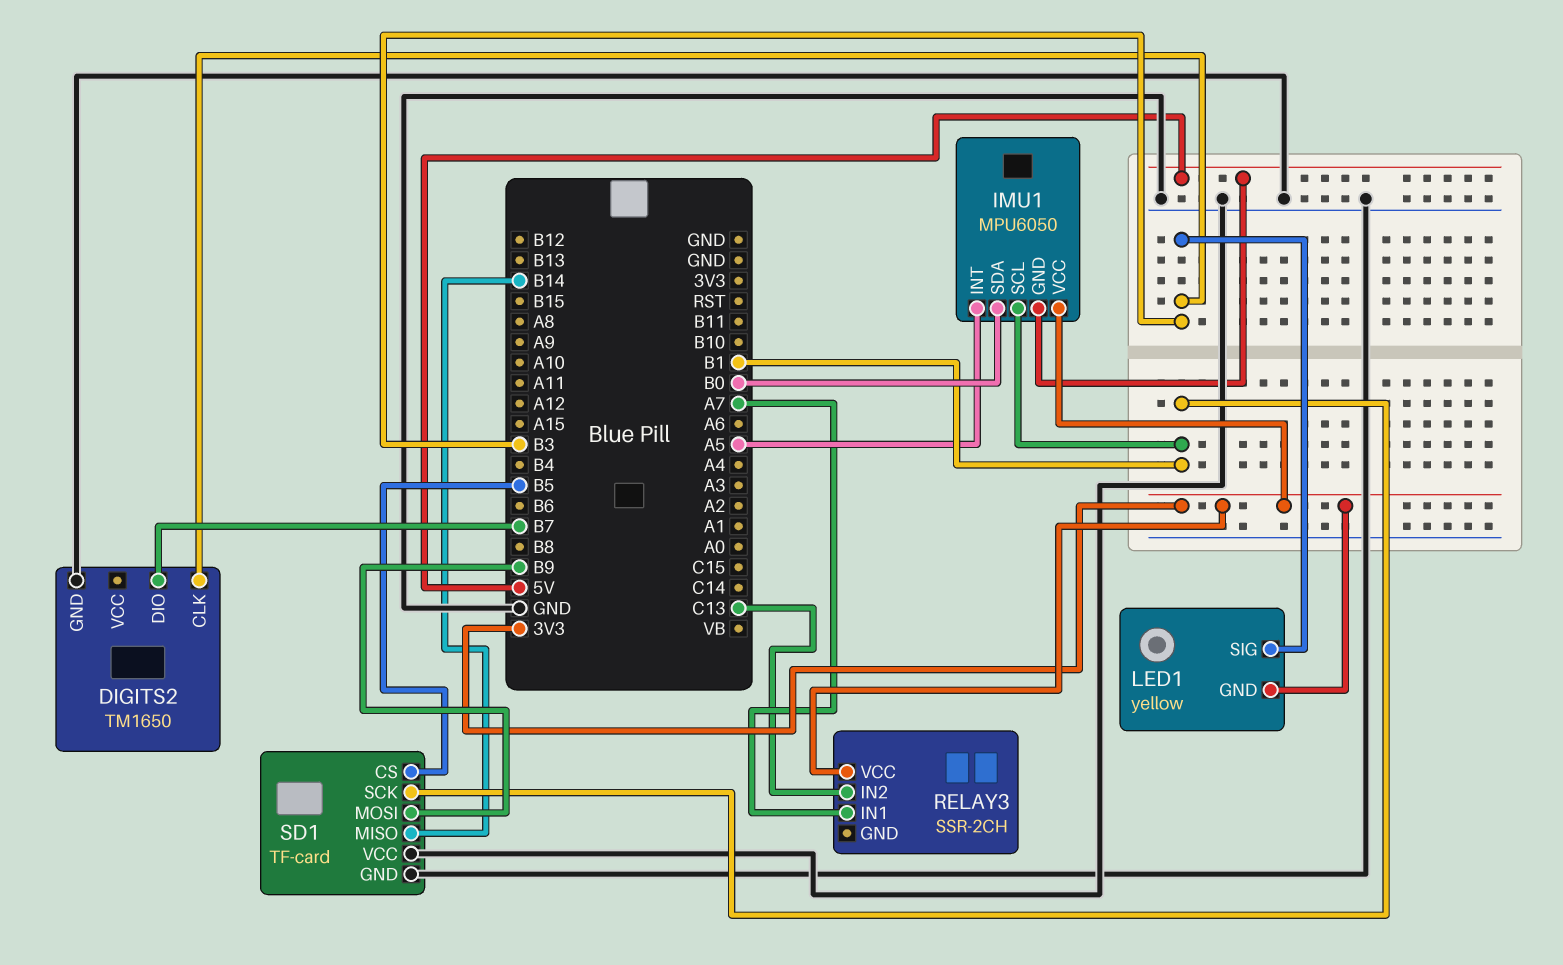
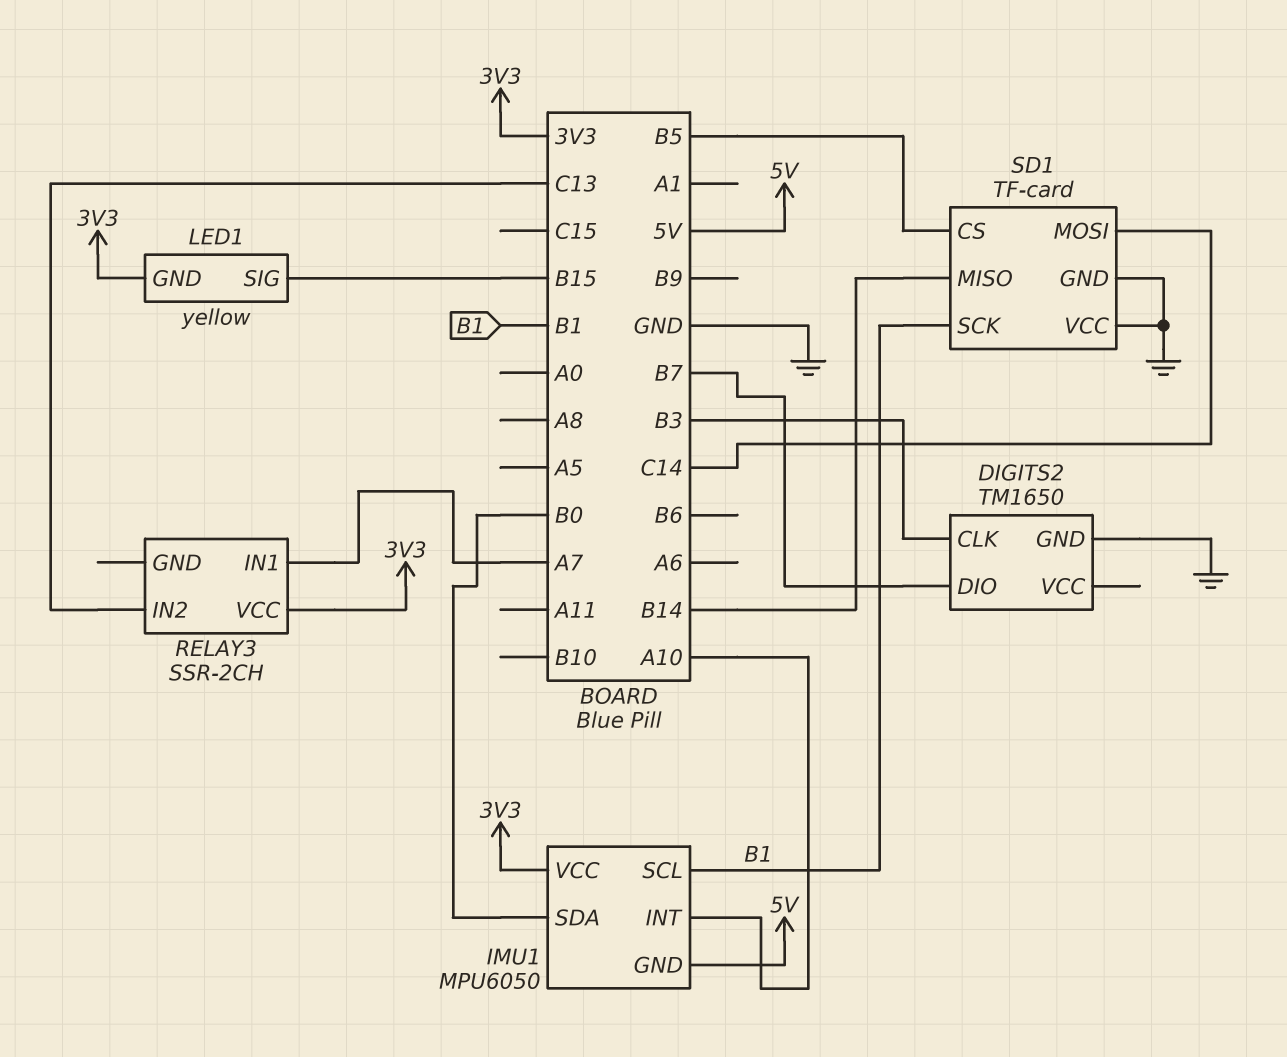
IMU1 pin INT: A5 -> A10
LED1 pin SIG: B3 -> B15
SD1 pin MOSI: B9 -> C14

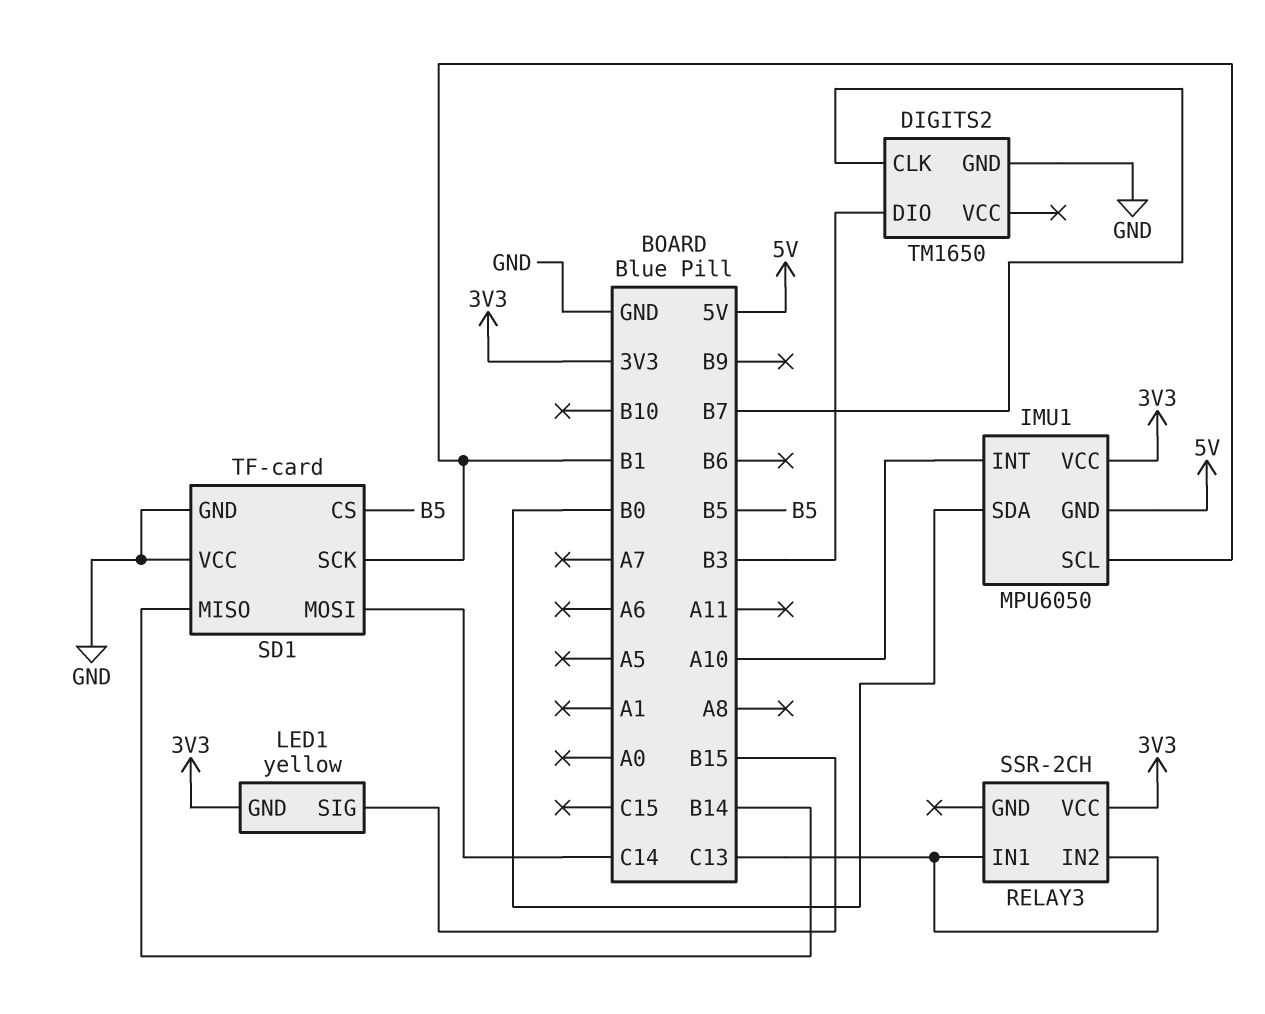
DIGITS2 pin CLK: B3 -> B7
DIGITS2 pin DIO: B7 -> B3
RELAY3 pin IN1: A7 -> C13

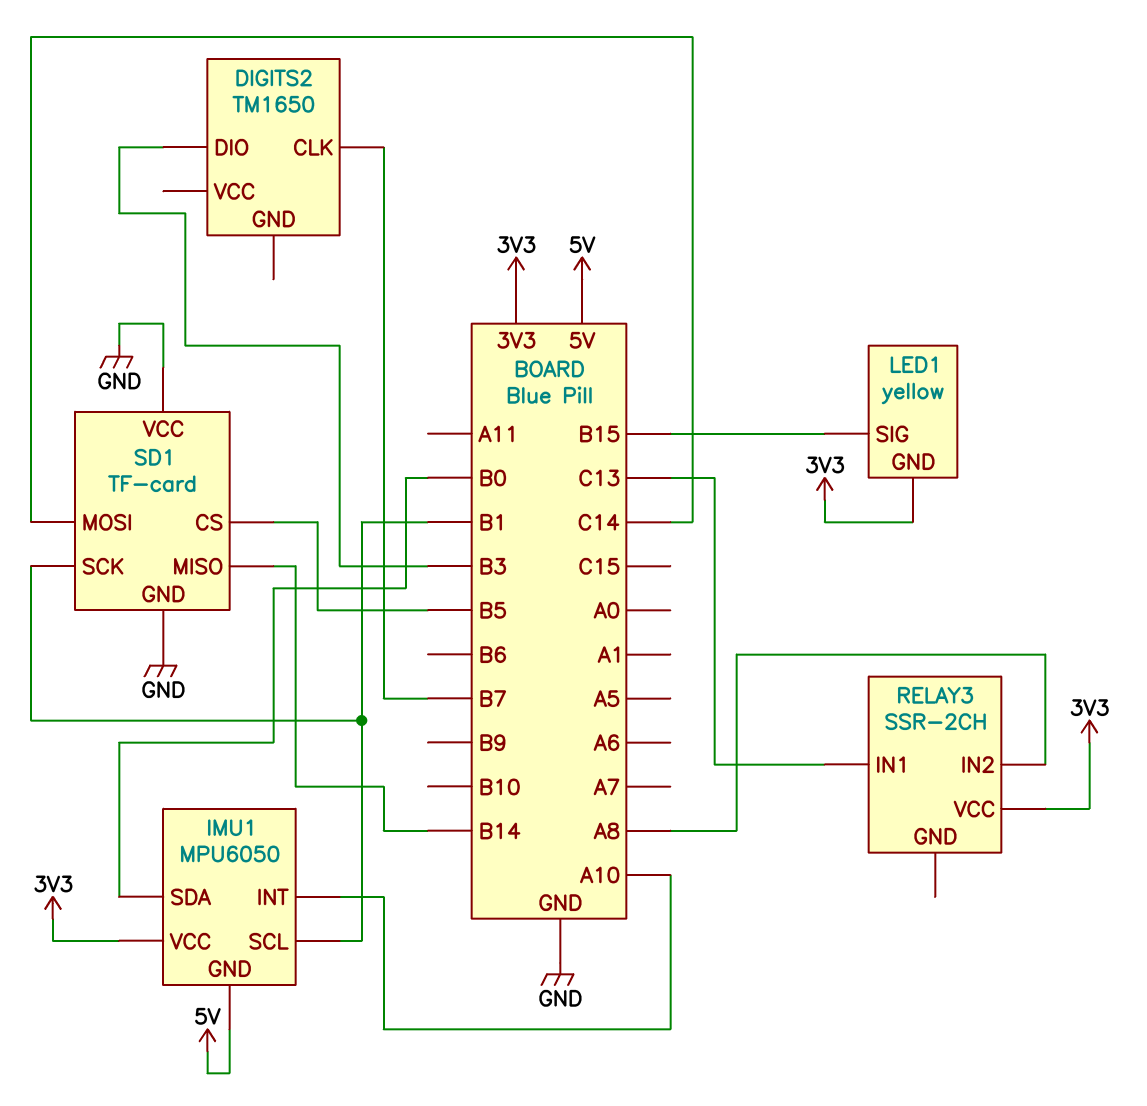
DIGITS2 pin GND: GND -> none
RELAY3 pin IN2: C13 -> A8

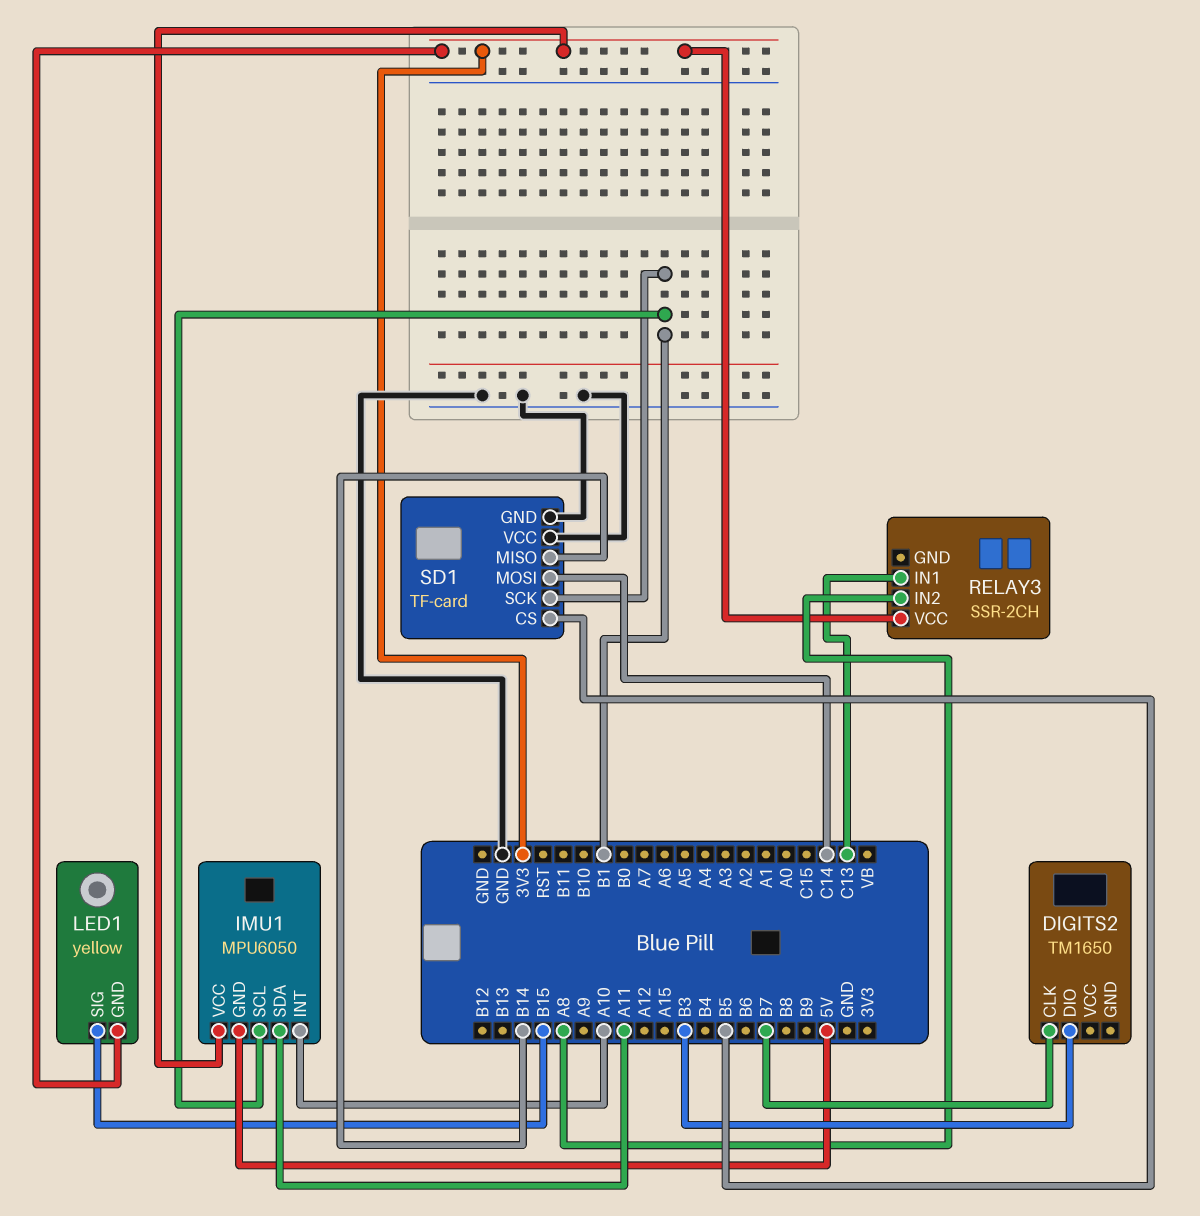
IMU1 pin SDA: B0 -> A11

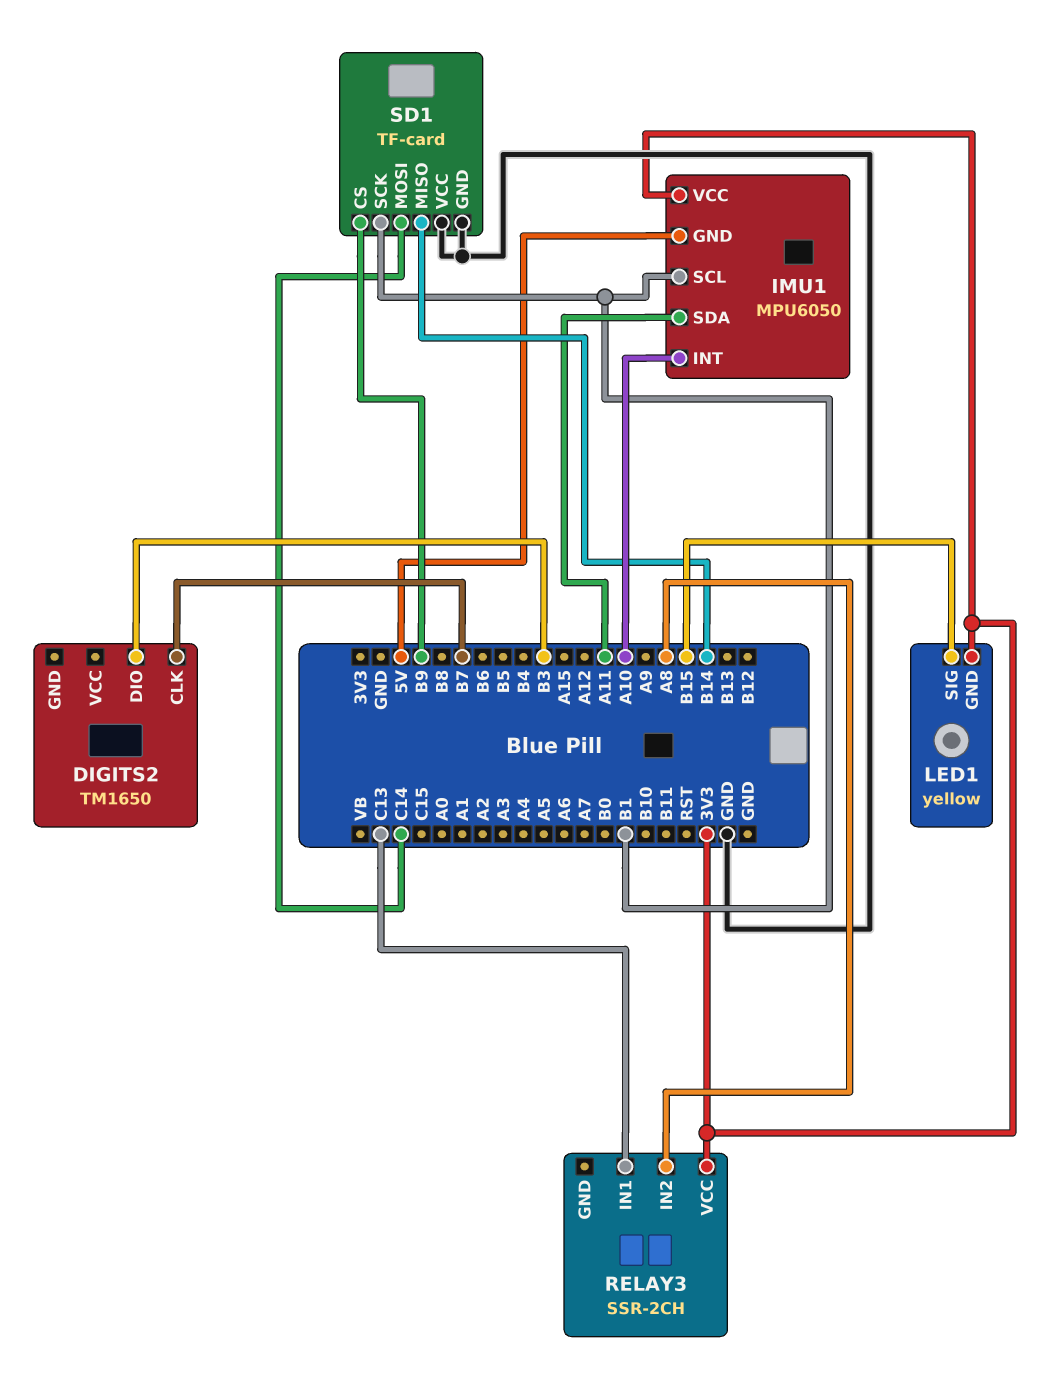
SD1 pin CS: B5 -> B9

